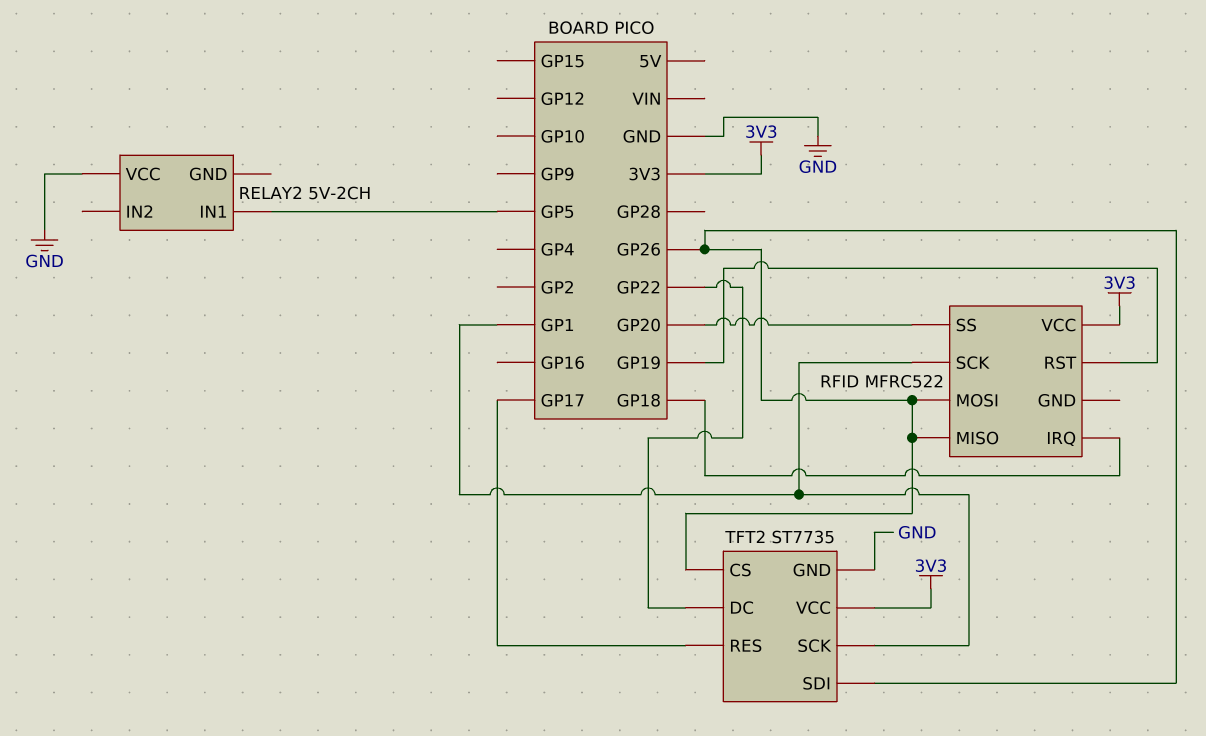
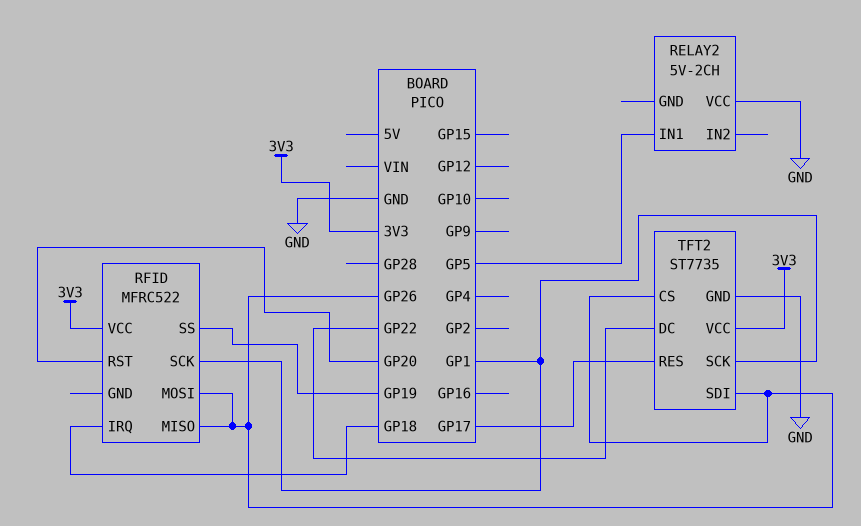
RFID pin RST: GP19 -> GP20
RFID pin SS: GP20 -> GP19

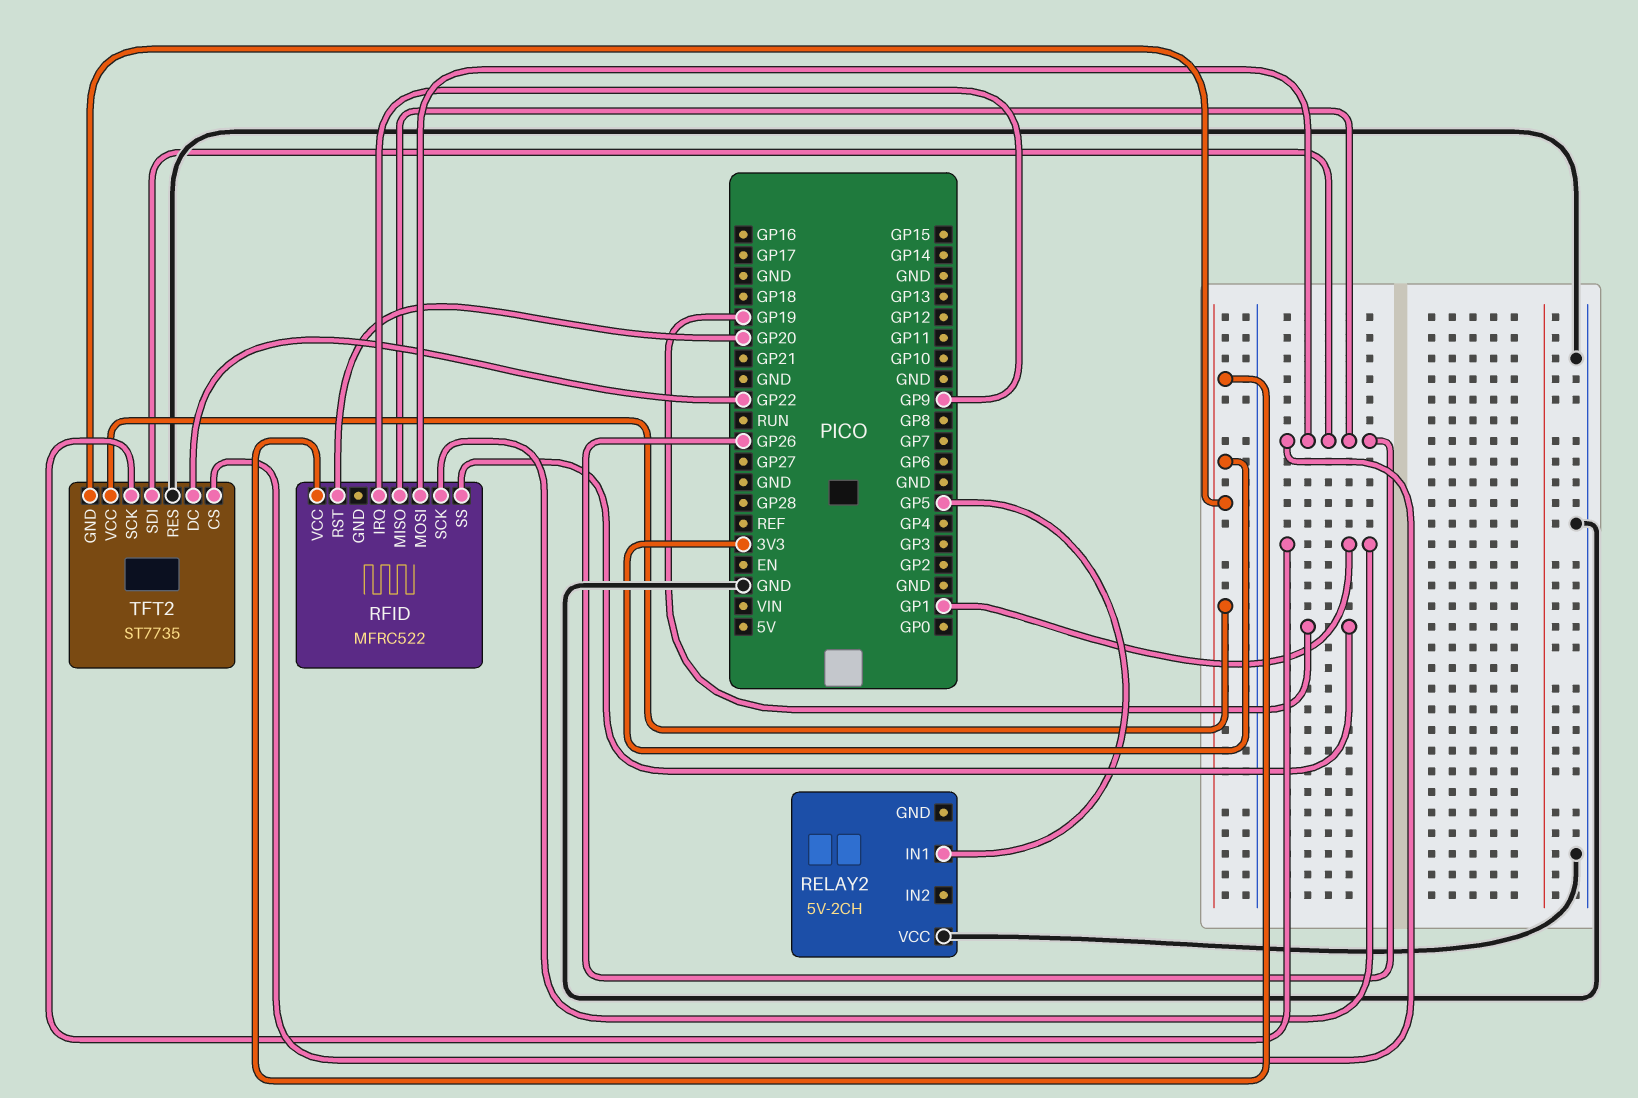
RFID pin IRQ: GP18 -> GP9
TFT2 pin GND: GND -> 3V3
TFT2 pin RES: GP17 -> GND

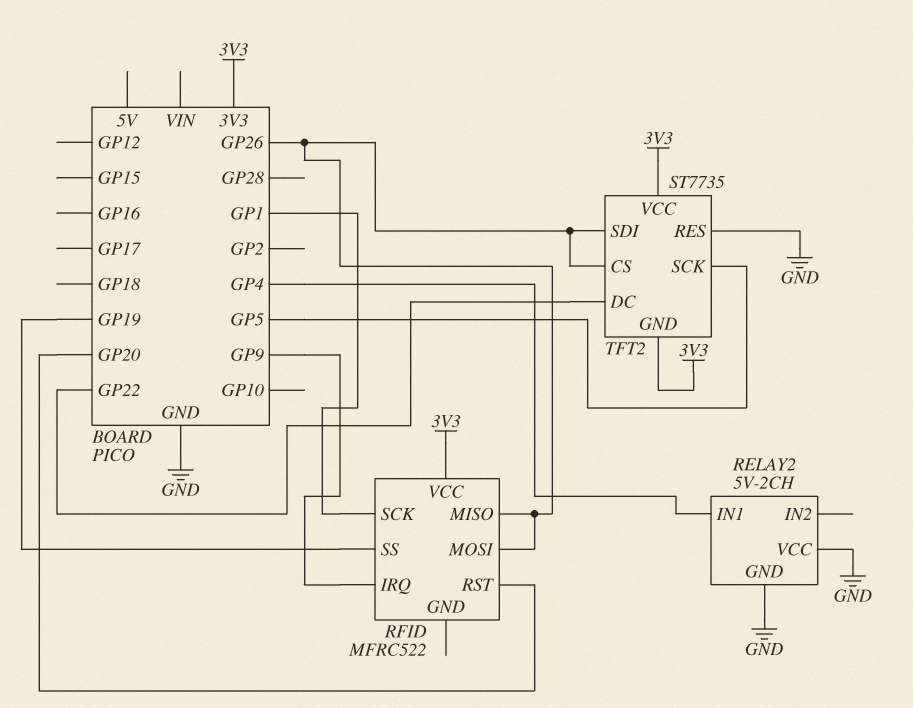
RELAY2 pin GND: none -> GND
RELAY2 pin IN1: GP5 -> GP4
TFT2 pin SCK: GP1 -> GP5

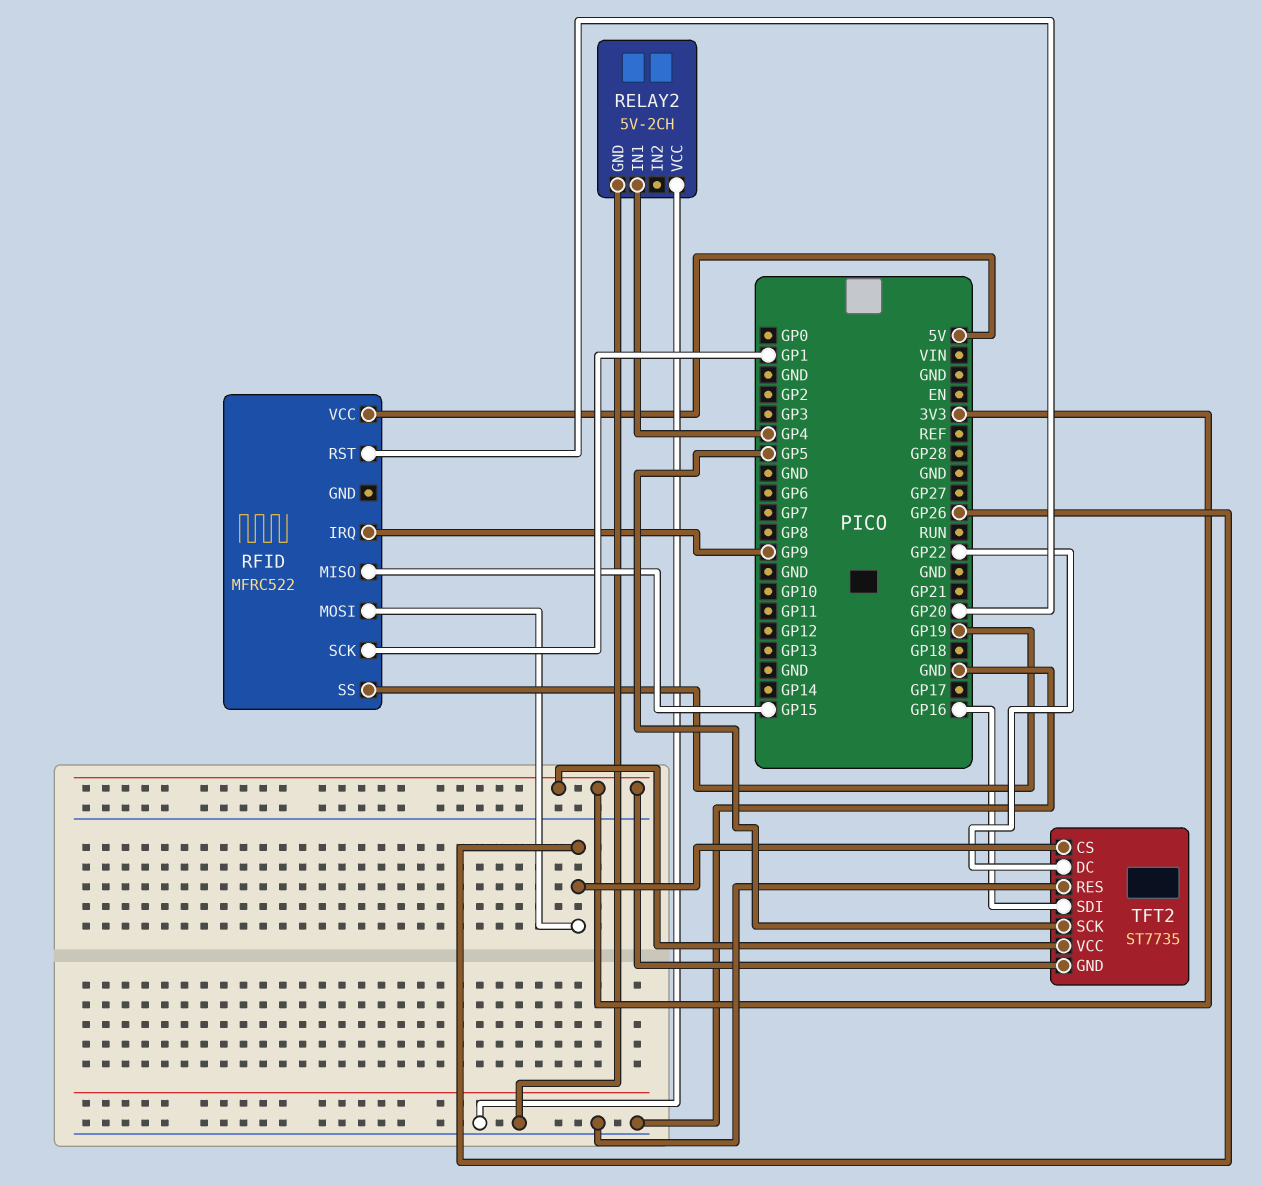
RFID pin MISO: GP26 -> GP15
RFID pin VCC: 3V3 -> 5V
TFT2 pin SDI: GP26 -> GP16

